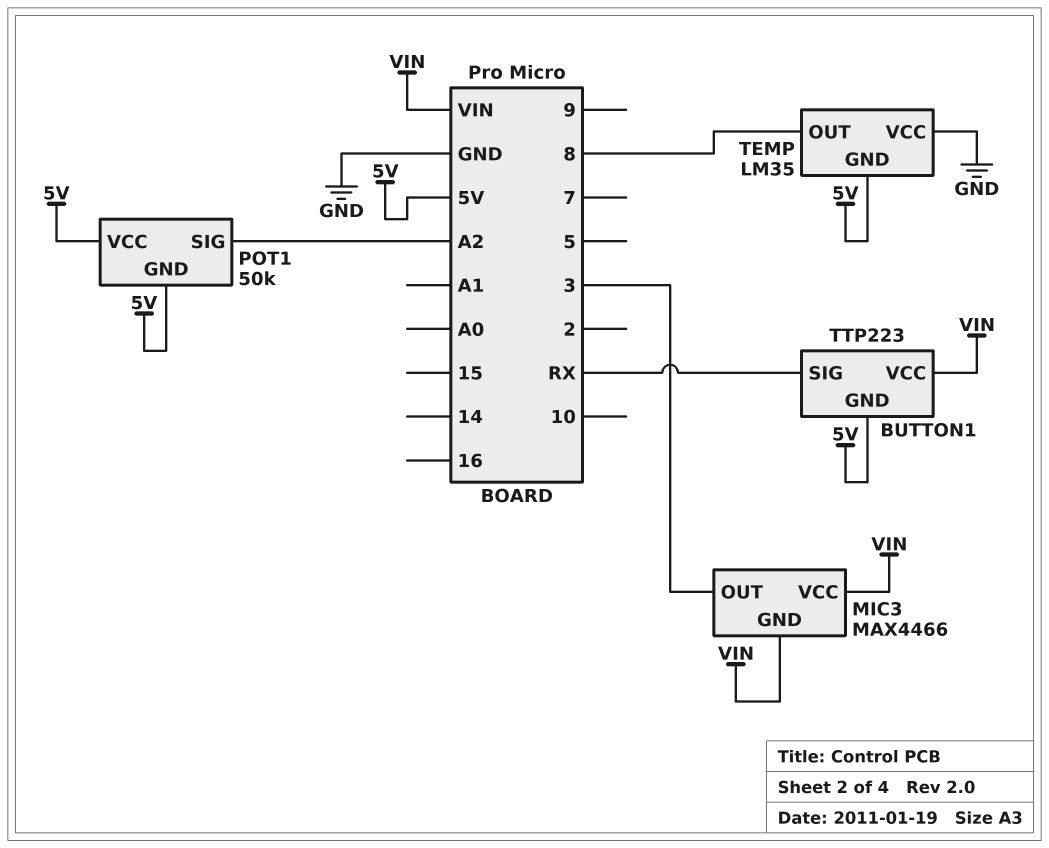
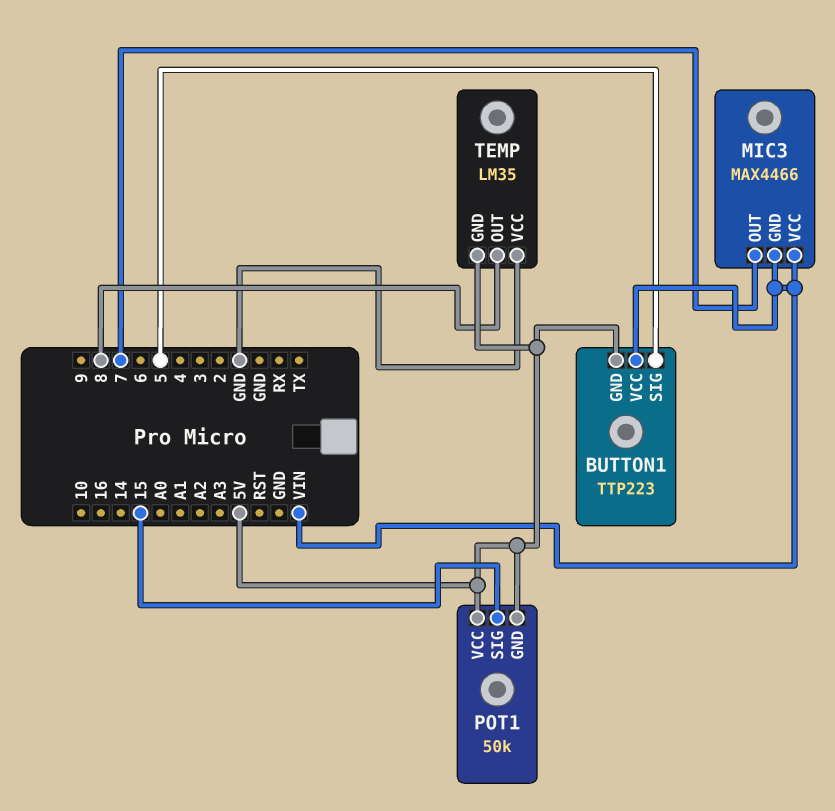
BUTTON1 pin SIG: RX -> 5
MIC3 pin OUT: 3 -> 7
POT1 pin SIG: A2 -> 15

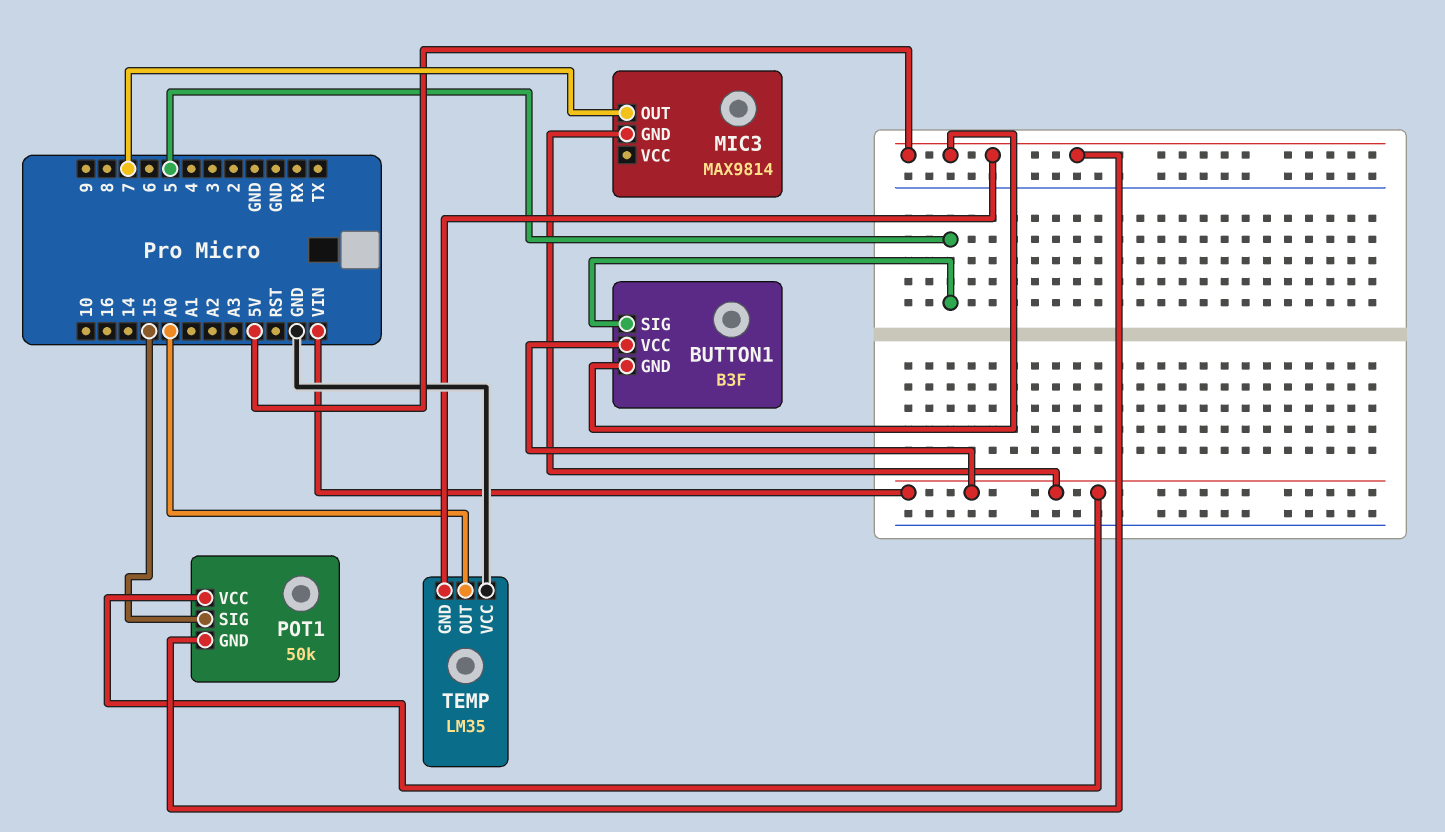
BUTTON1: TTP223 -> B3F
MIC3: MAX4466 -> MAX9814
MIC3 pin VCC: VIN -> none
POT1 pin VCC: 5V -> VIN
TEMP pin OUT: 8 -> A0

